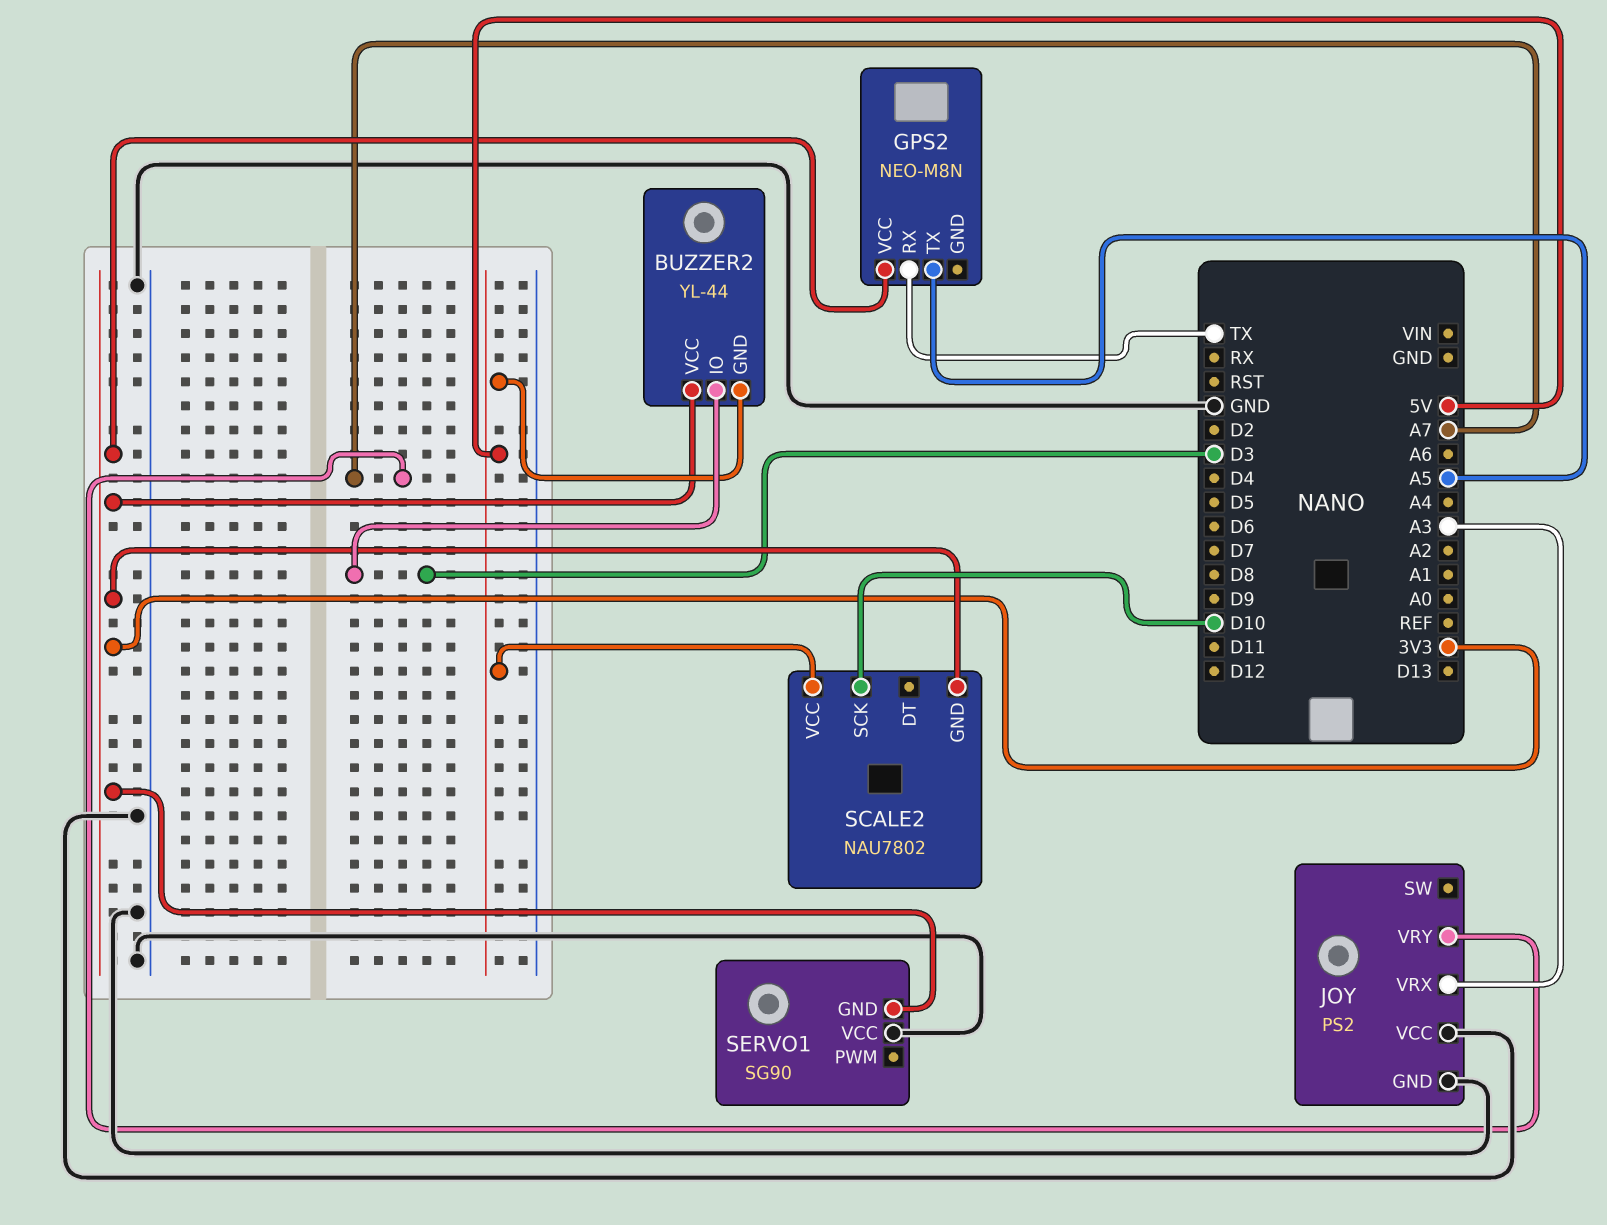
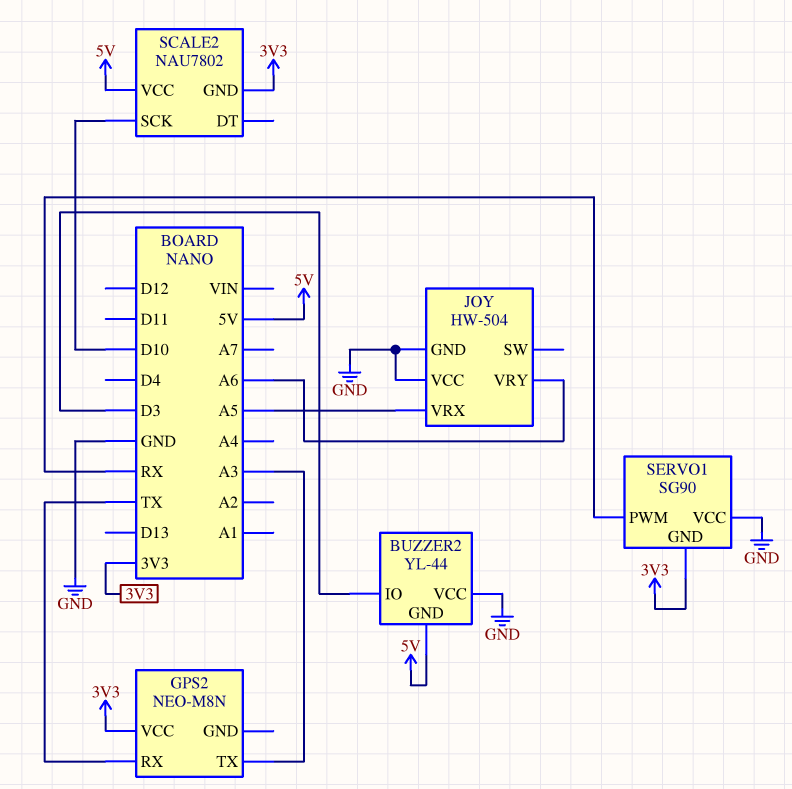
BUZZER2 pin VCC: 3V3 -> GND
GPS2 pin TX: A5 -> A3
JOY: PS2 -> HW-504
JOY pin VRX: A3 -> A5
JOY pin VRY: A7 -> A6
SERVO1 pin PWM: none -> RX

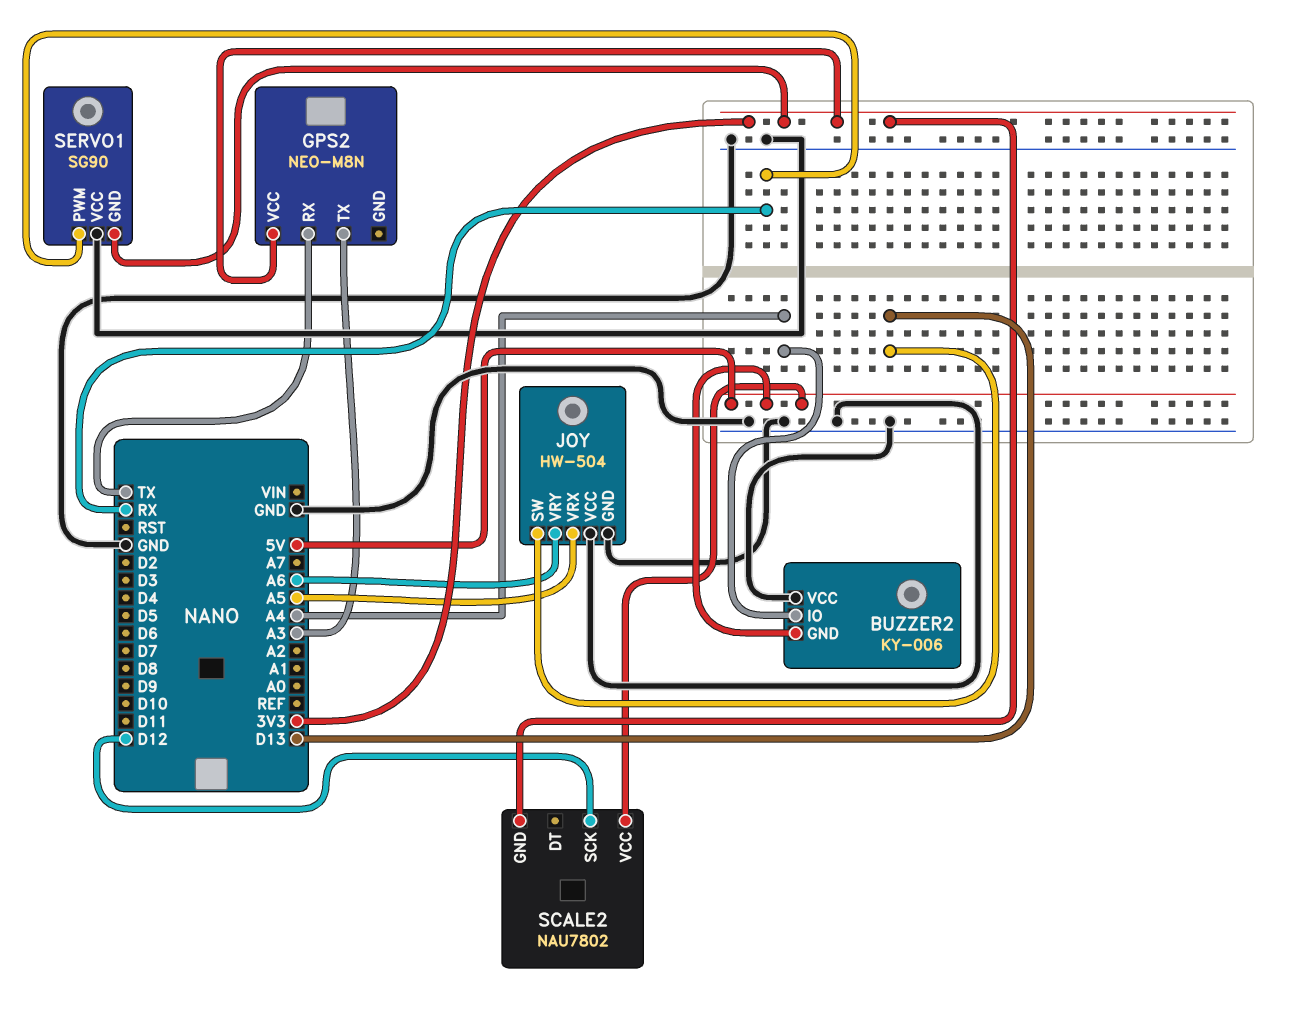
BUZZER2: YL-44 -> KY-006
BUZZER2 pin IO: D3 -> A4
JOY pin SW: none -> D13
SCALE2 pin SCK: D10 -> D12

